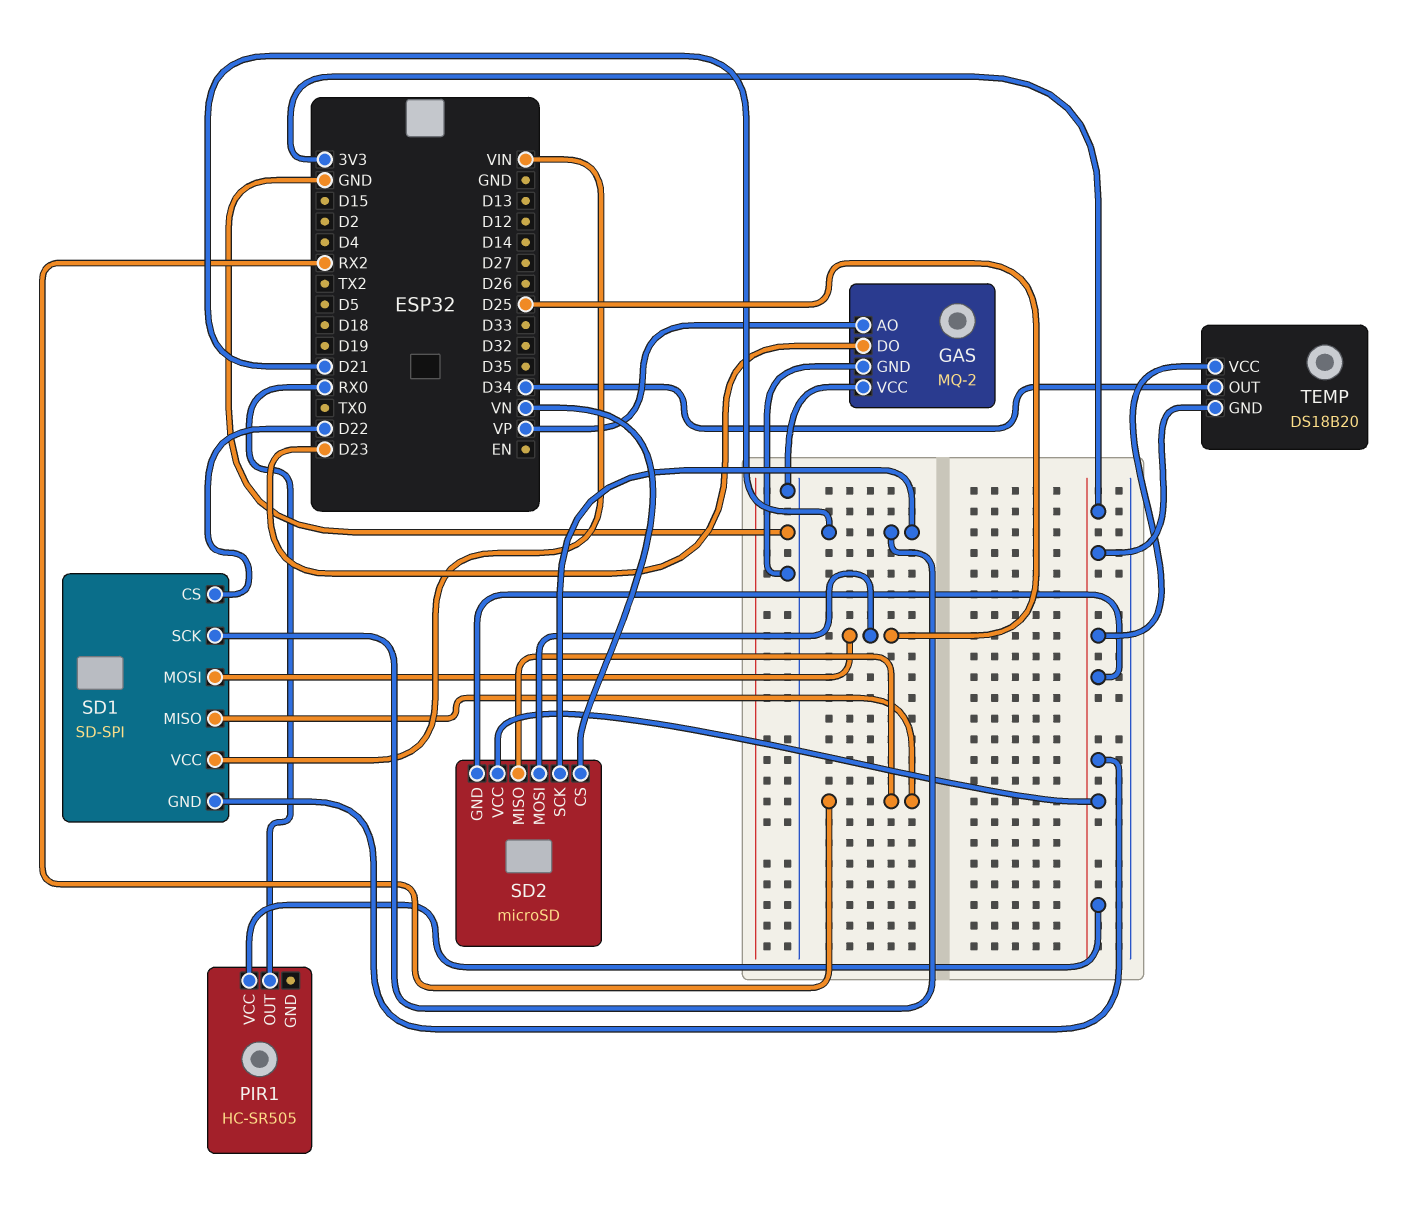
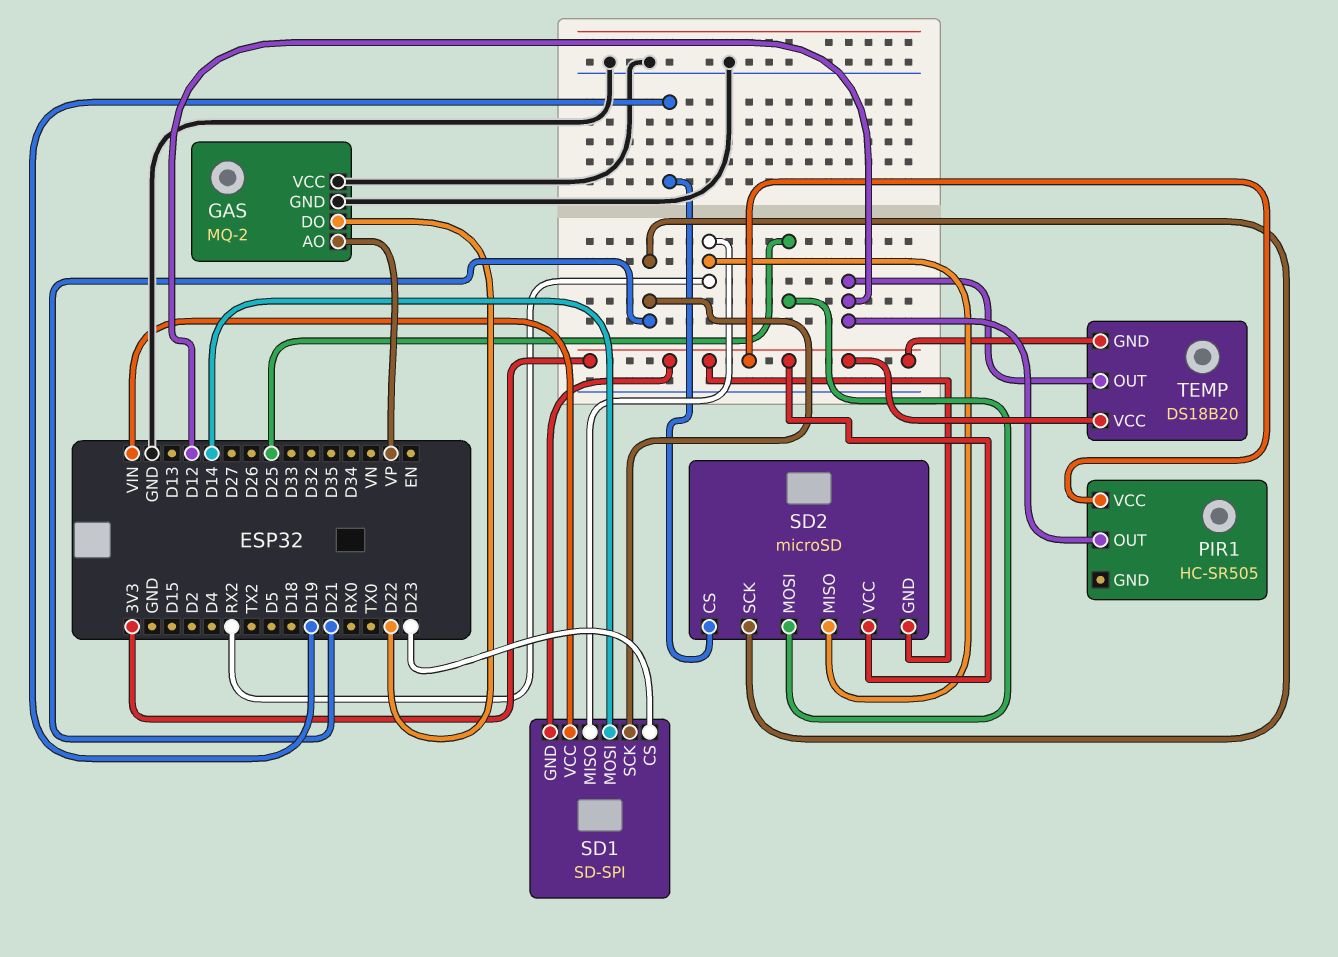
GAS pin DO: D23 -> D22
PIR1 pin OUT: RX0 -> D12
SD1 pin CS: D22 -> D23
SD1 pin MOSI: D25 -> D14
SD2 pin CS: VN -> D19
TEMP pin OUT: D34 -> D12

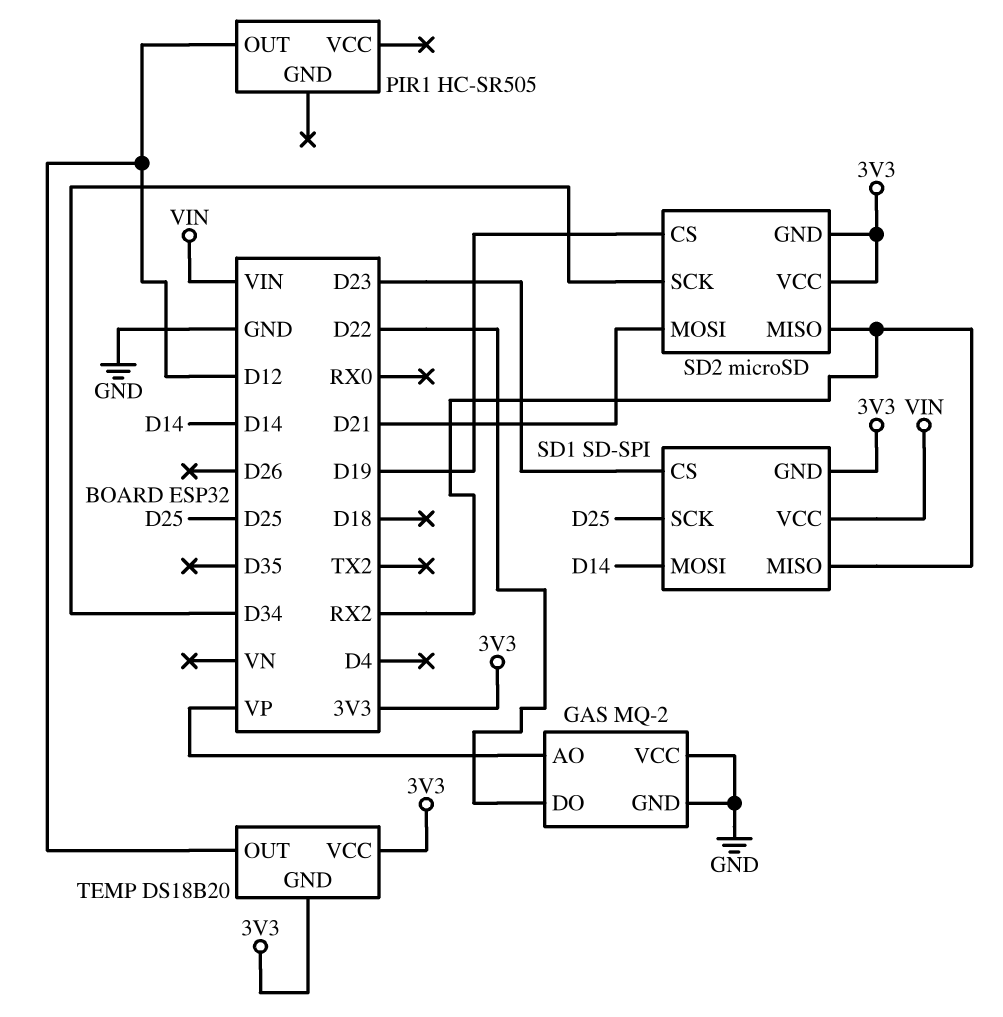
PIR1 pin VCC: 3V3 -> none
SD1 pin SCK: D21 -> D25
SD2 pin MOSI: D25 -> D21
SD2 pin SCK: D21 -> D34

